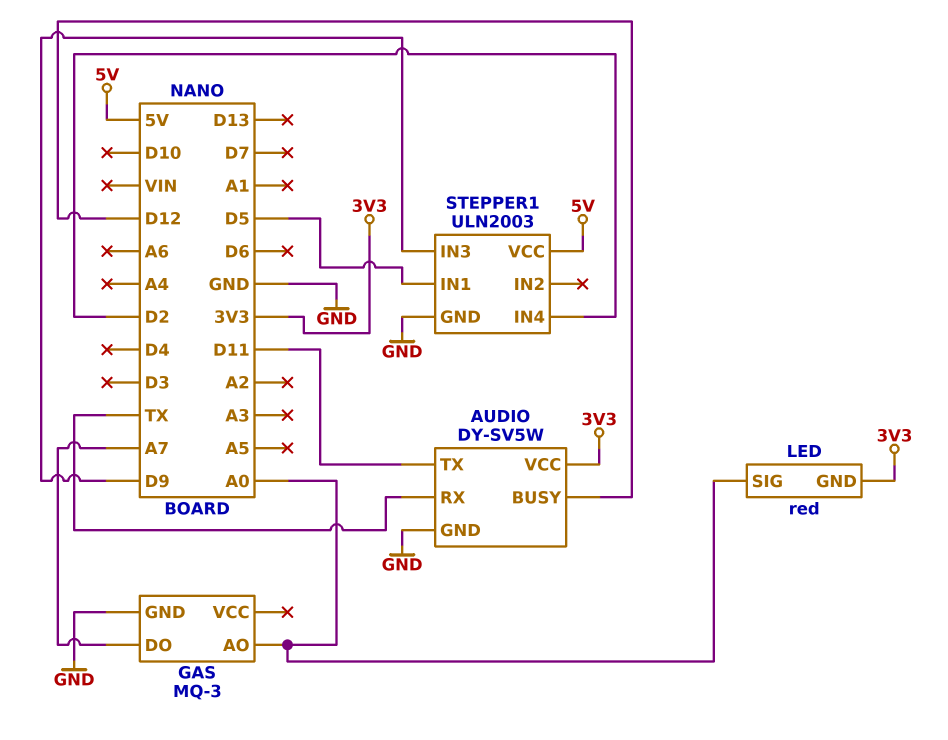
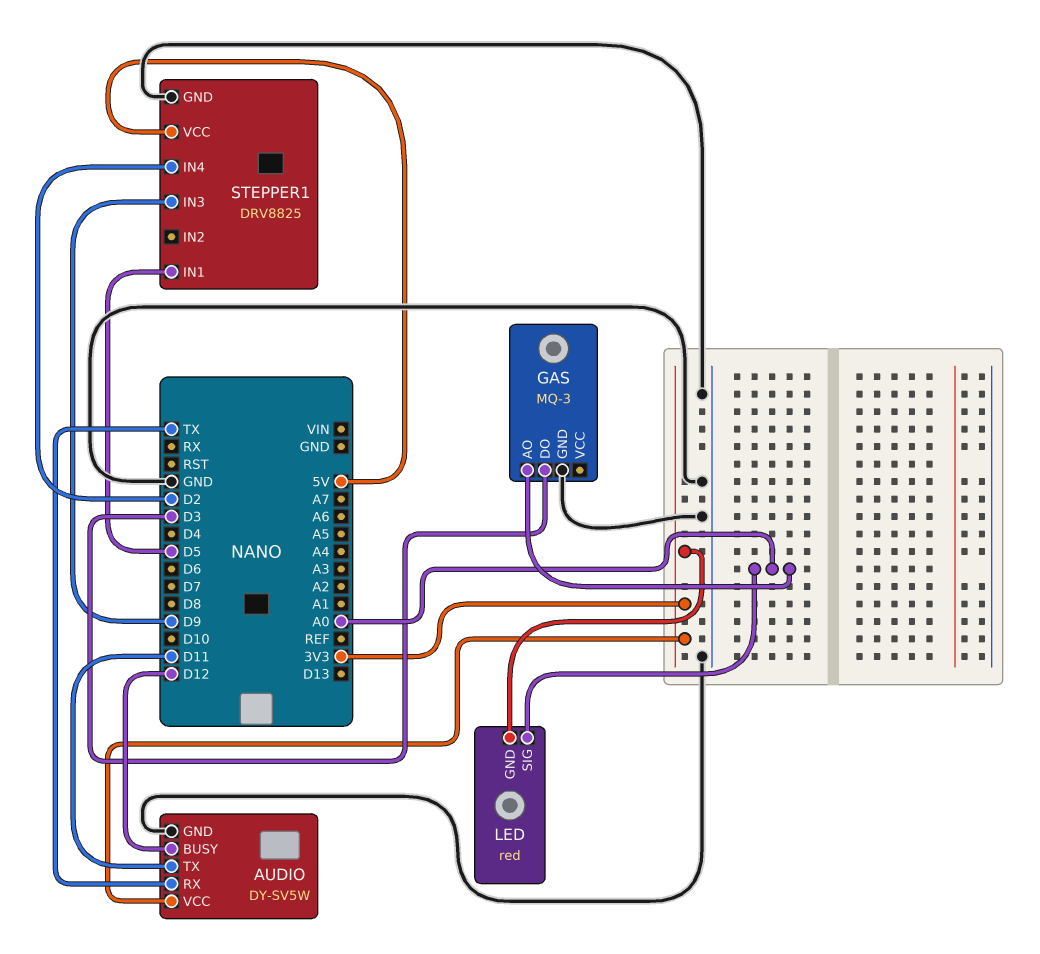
GAS pin DO: A7 -> D3
STEPPER1: ULN2003 -> DRV8825

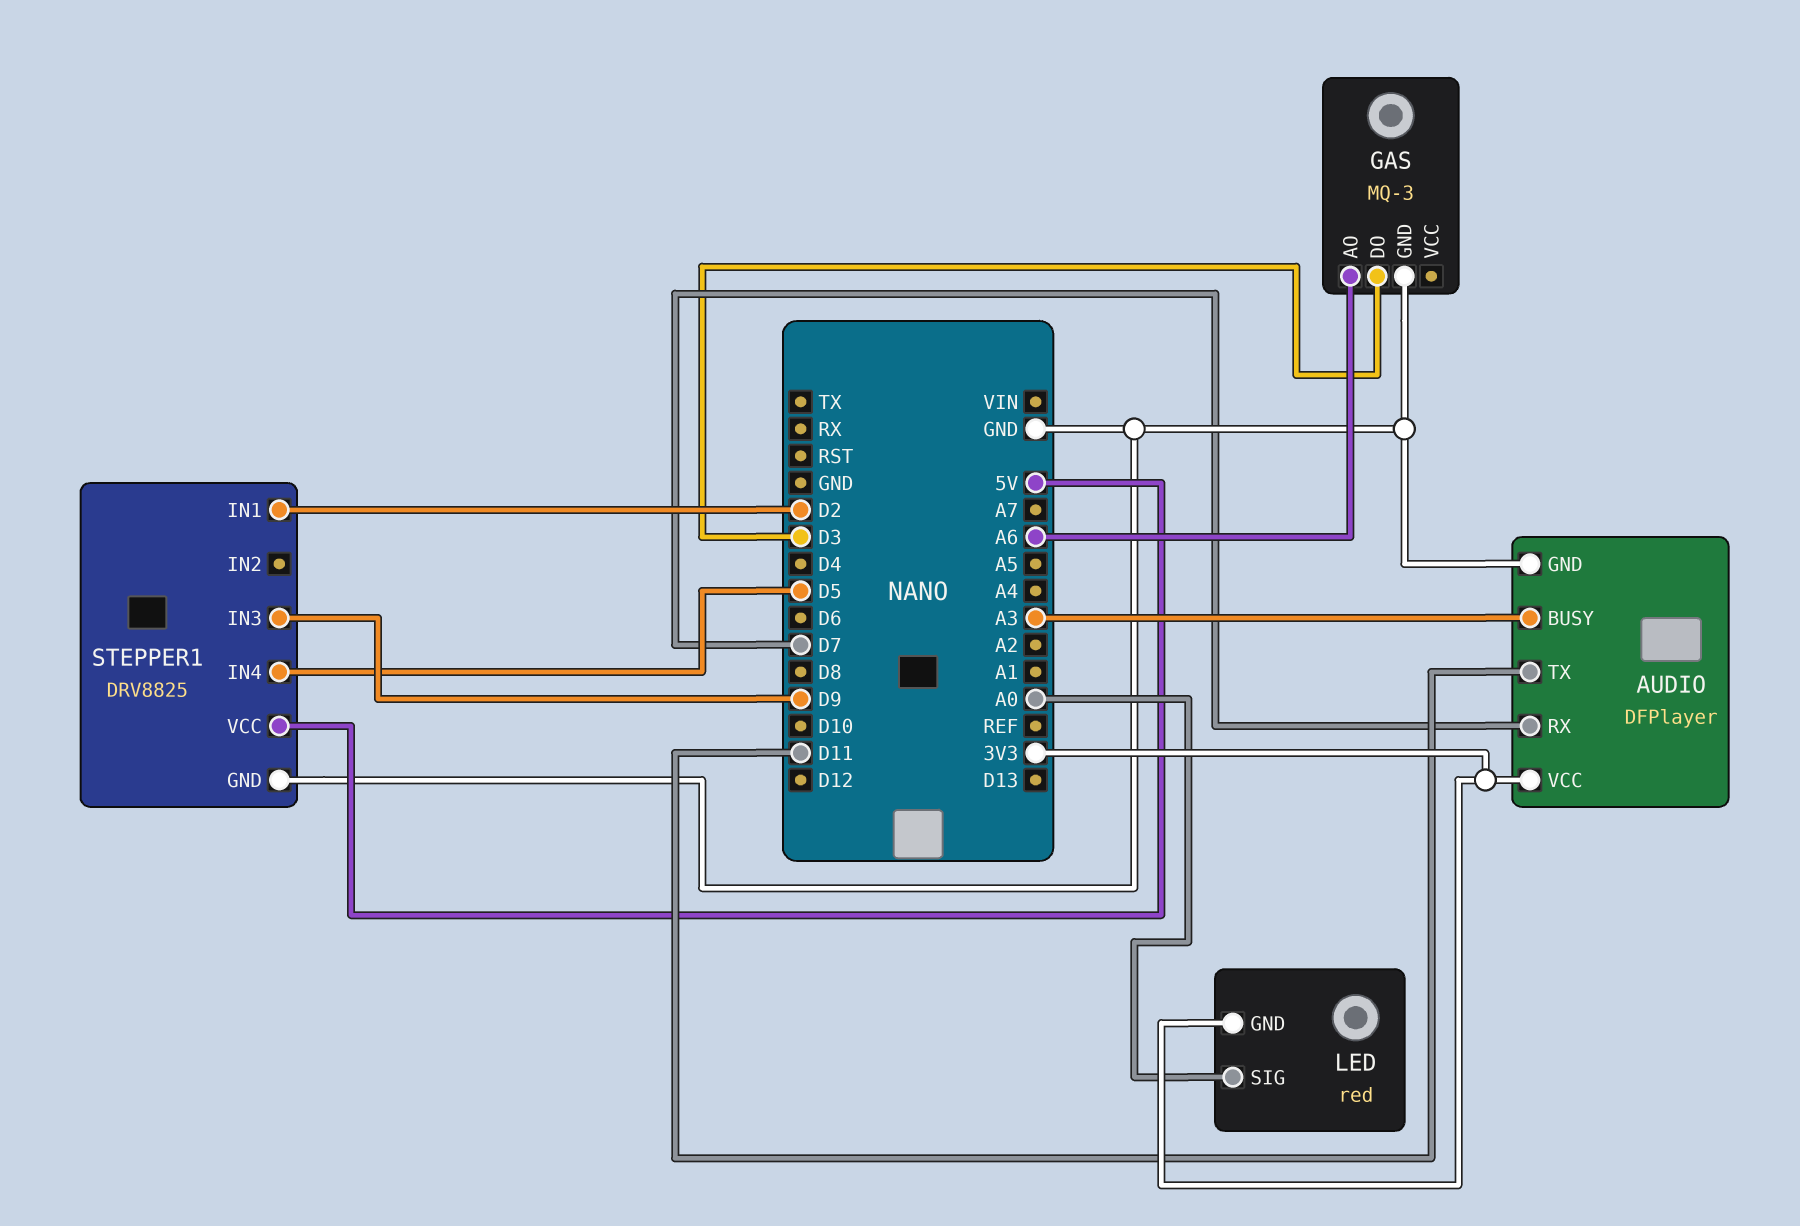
AUDIO: DY-SV5W -> DFPlayer
AUDIO pin BUSY: D12 -> A3
AUDIO pin RX: TX -> D7
GAS pin AO: A0 -> A6
STEPPER1 pin IN1: D5 -> D2
STEPPER1 pin IN4: D2 -> D5

